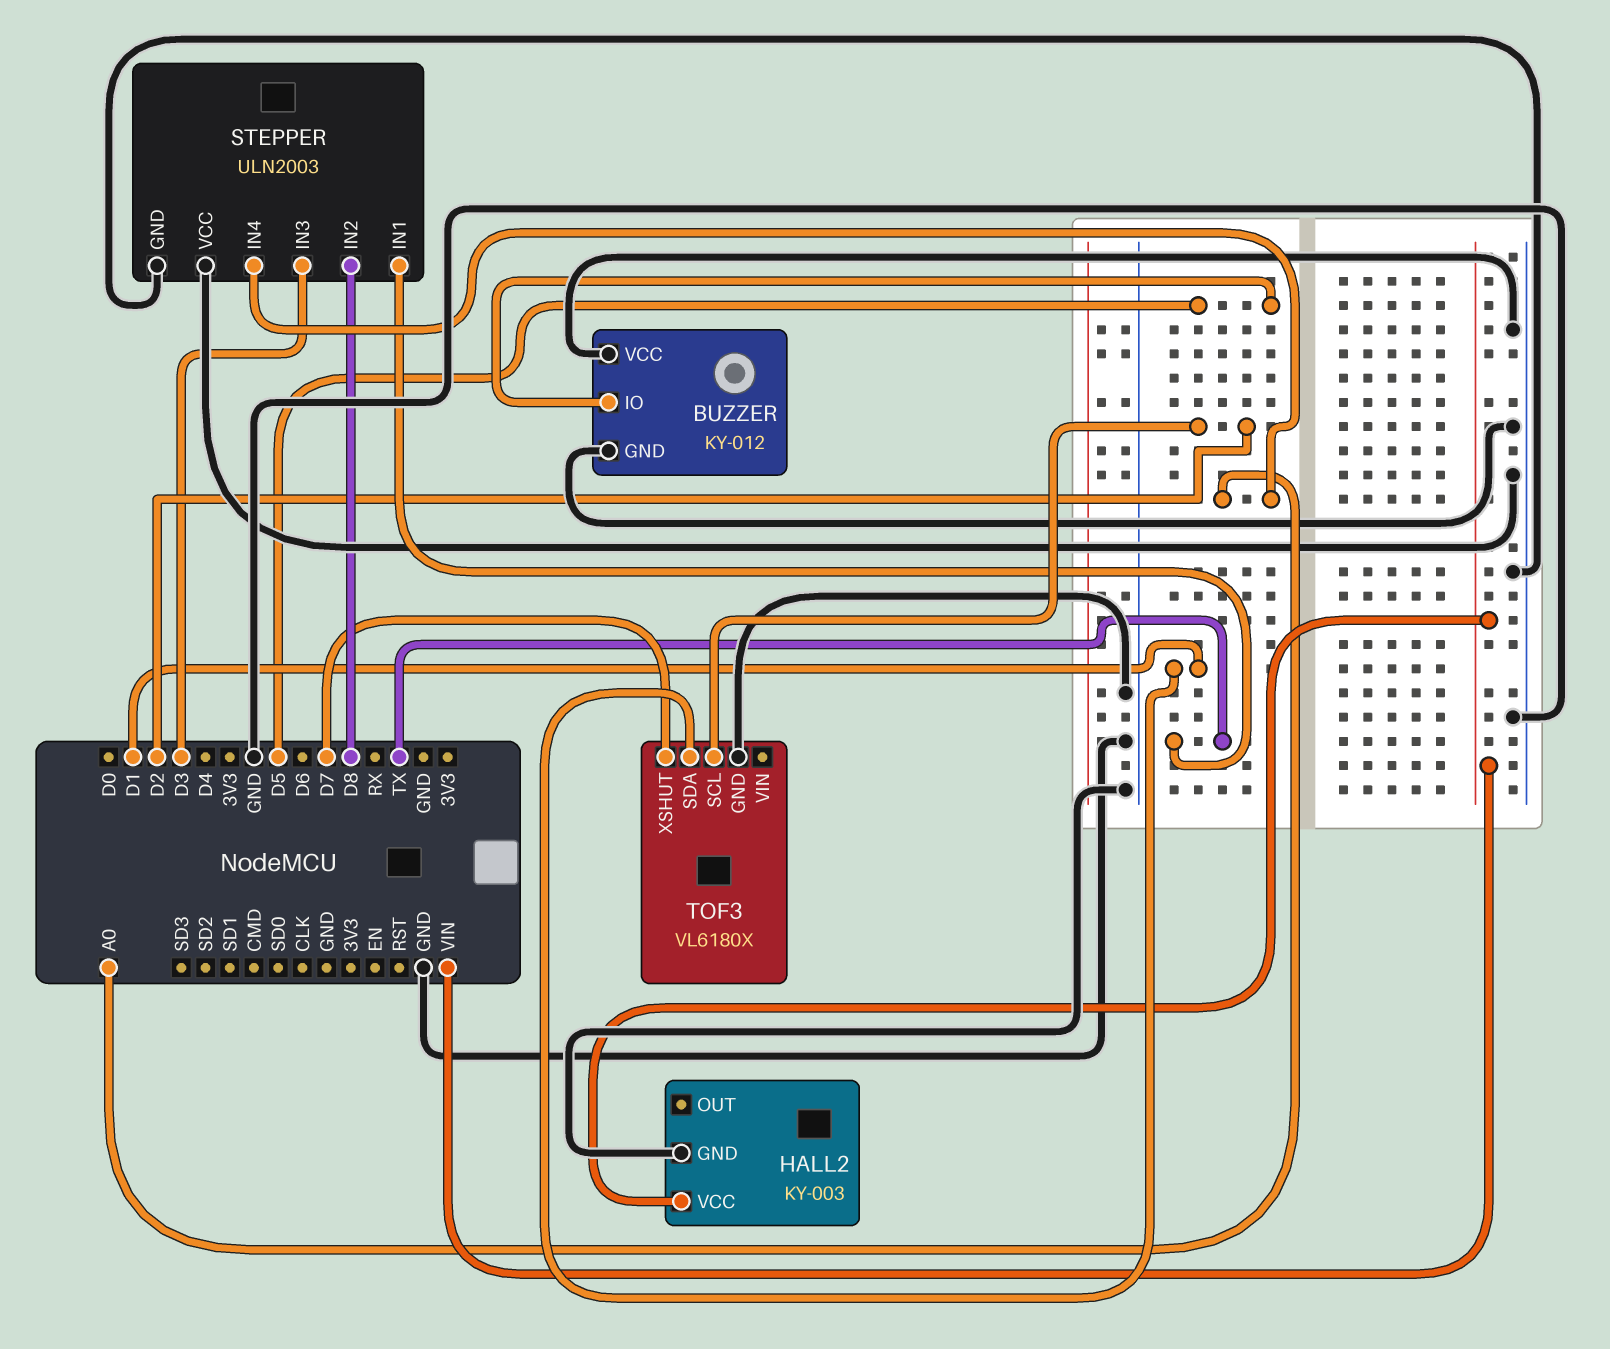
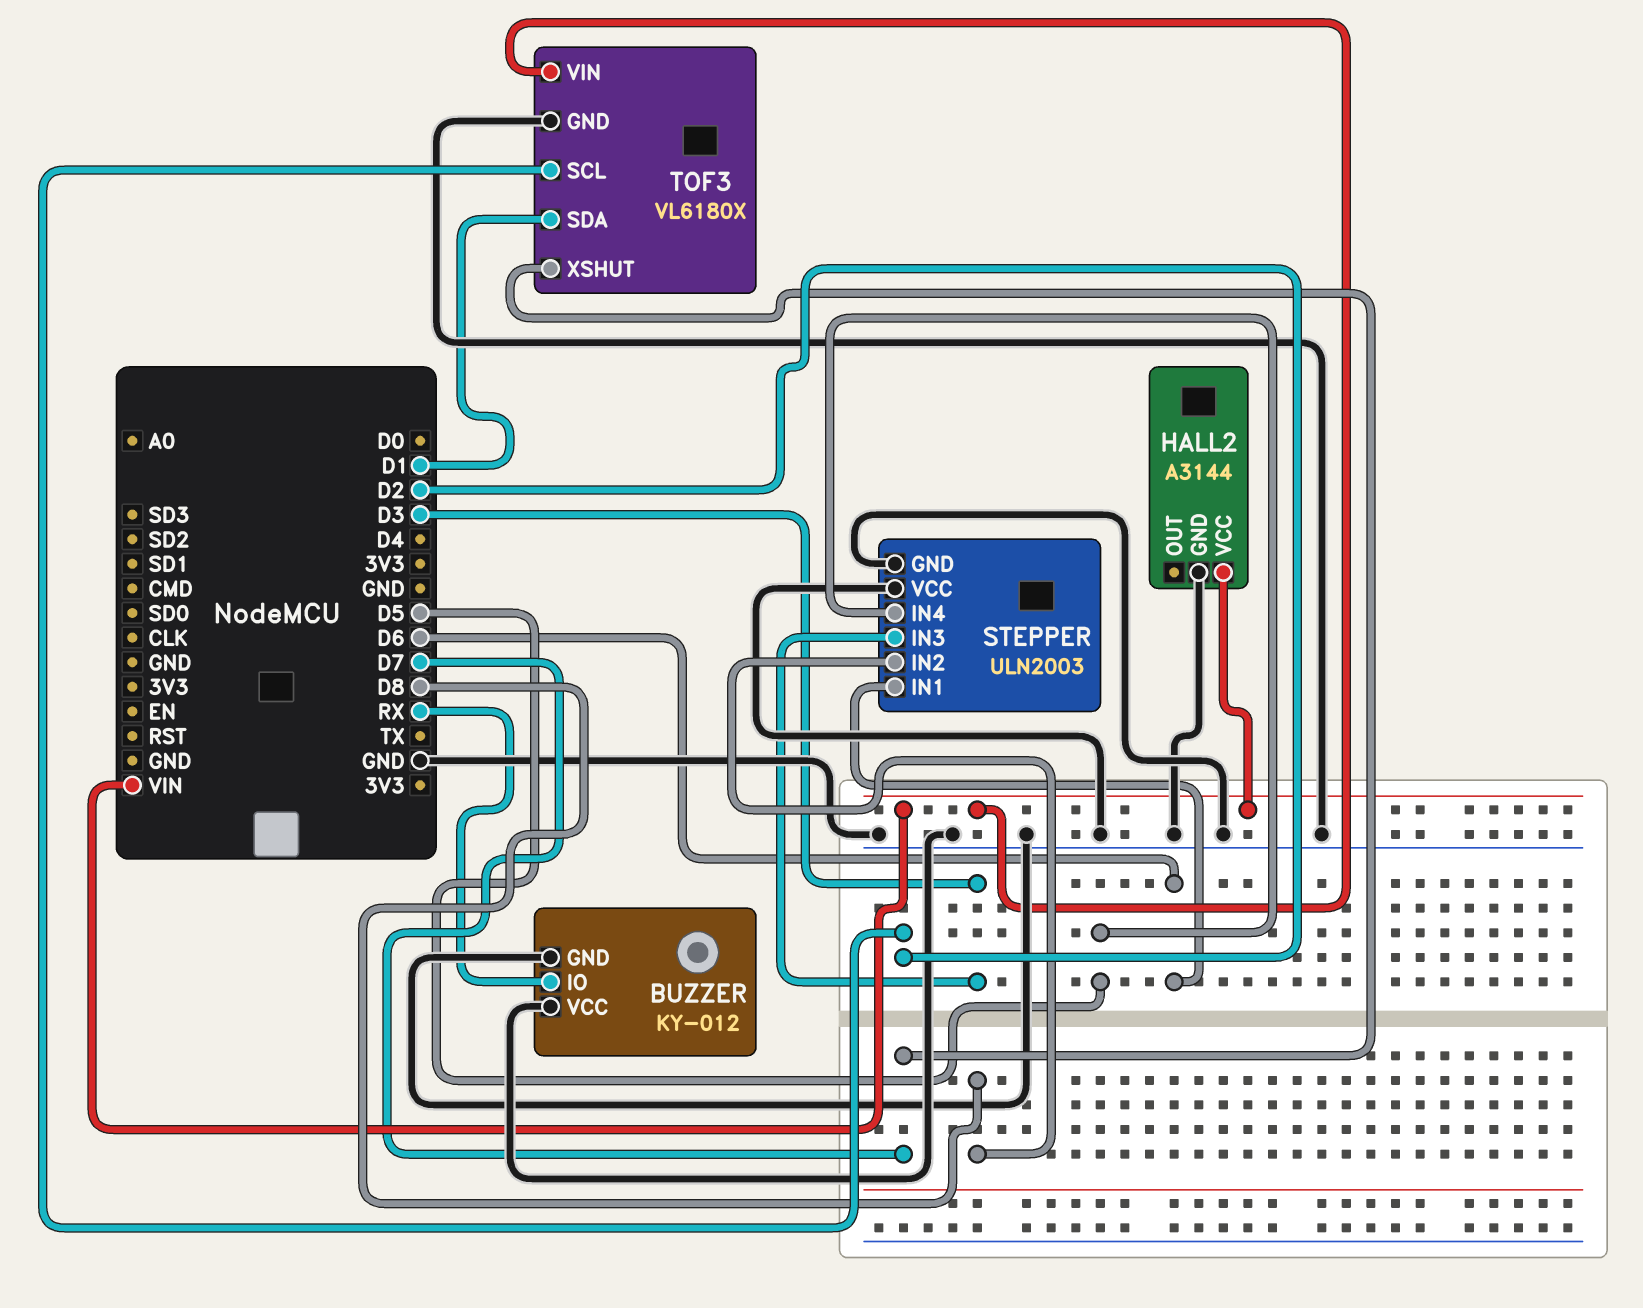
BUZZER pin IO: D5 -> RX
HALL2: KY-003 -> A3144
STEPPER pin IN1: TX -> D6
STEPPER pin IN4: A0 -> D5
TOF3 pin VIN: none -> VIN

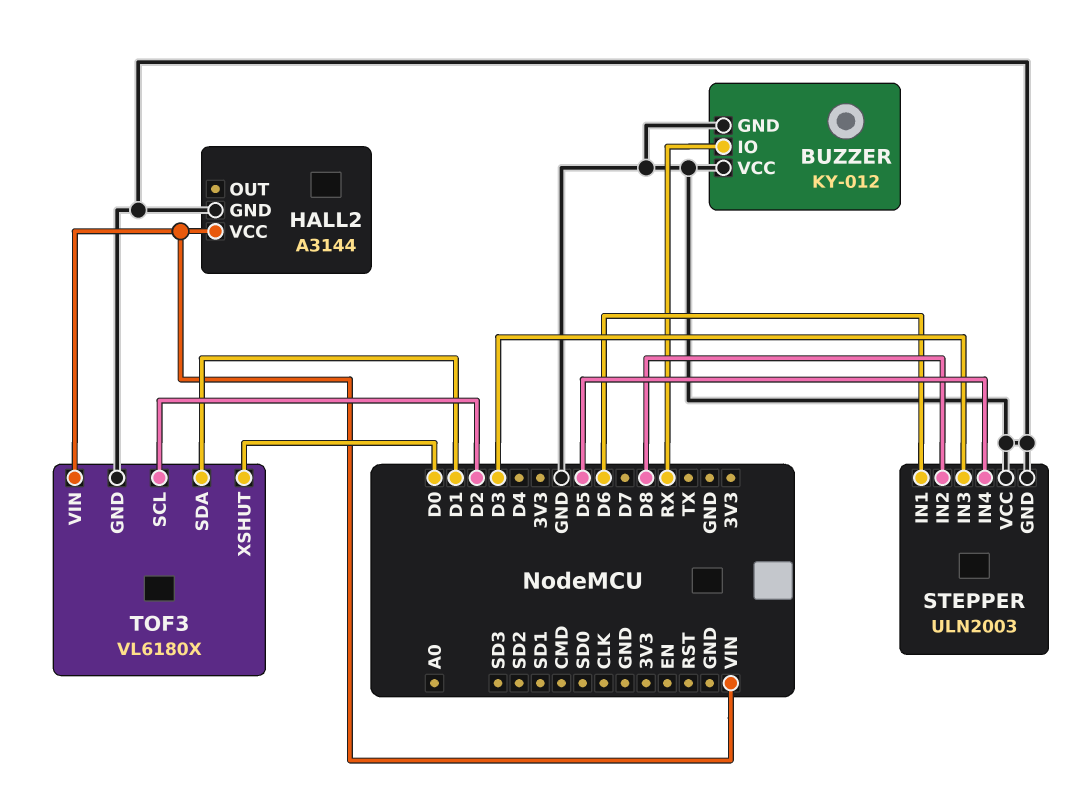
TOF3 pin XSHUT: D7 -> D0

